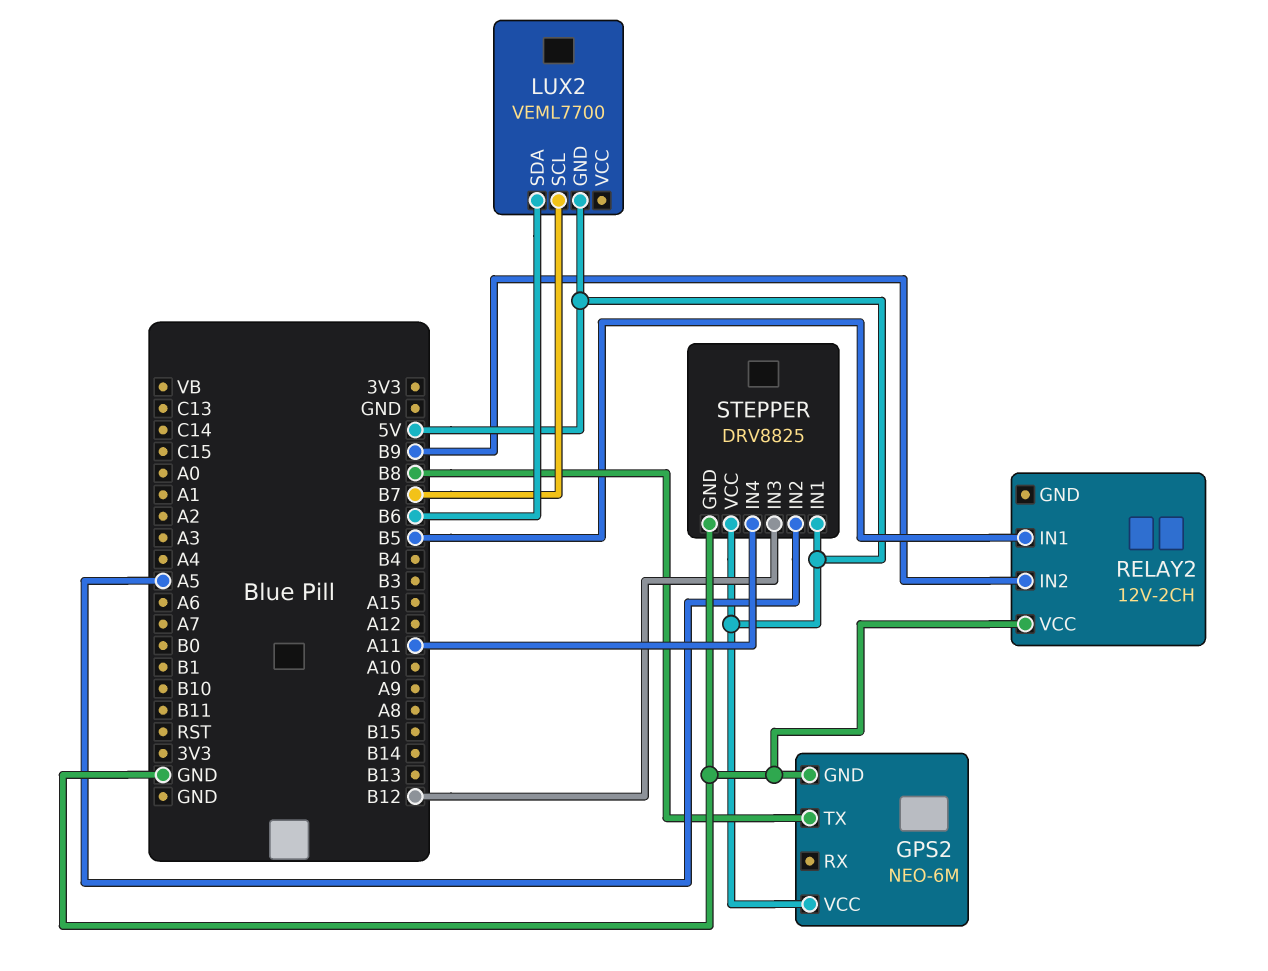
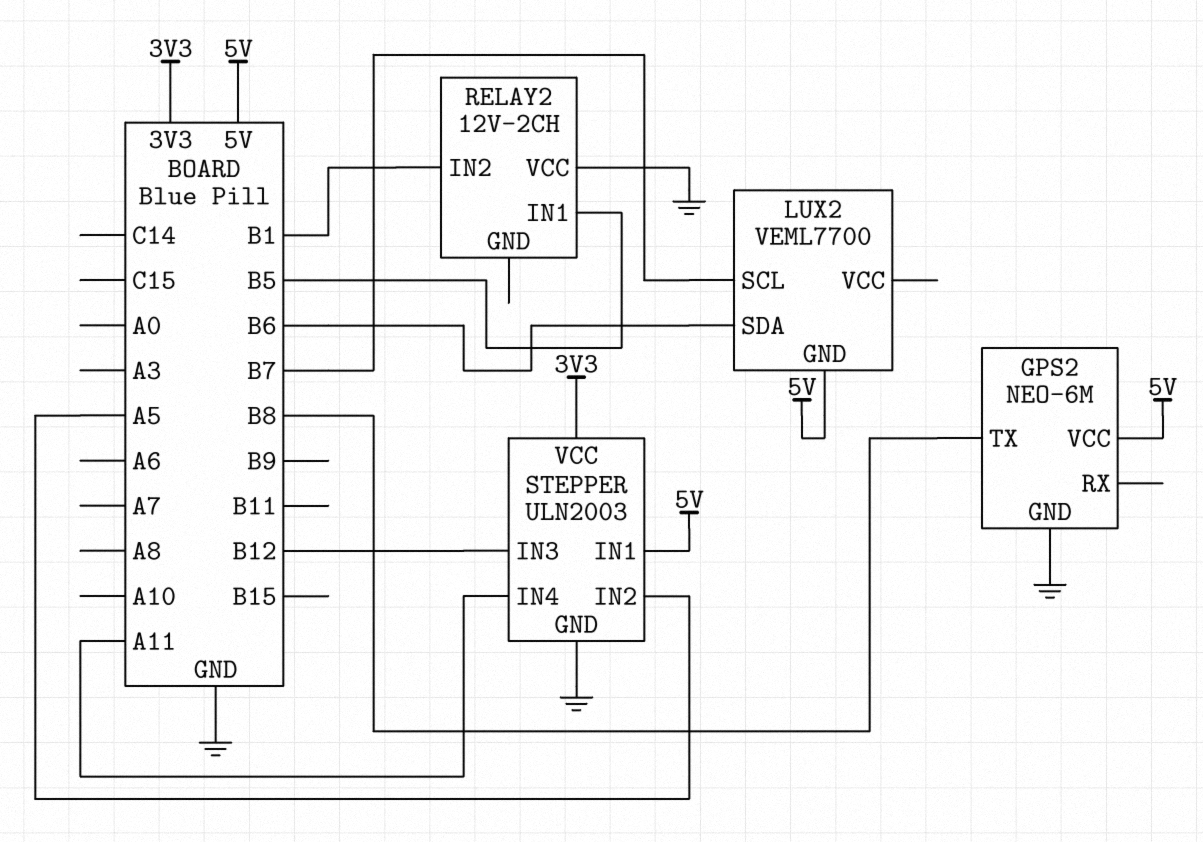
RELAY2 pin IN2: B9 -> B1
STEPPER: DRV8825 -> ULN2003
STEPPER pin VCC: 5V -> 3V3

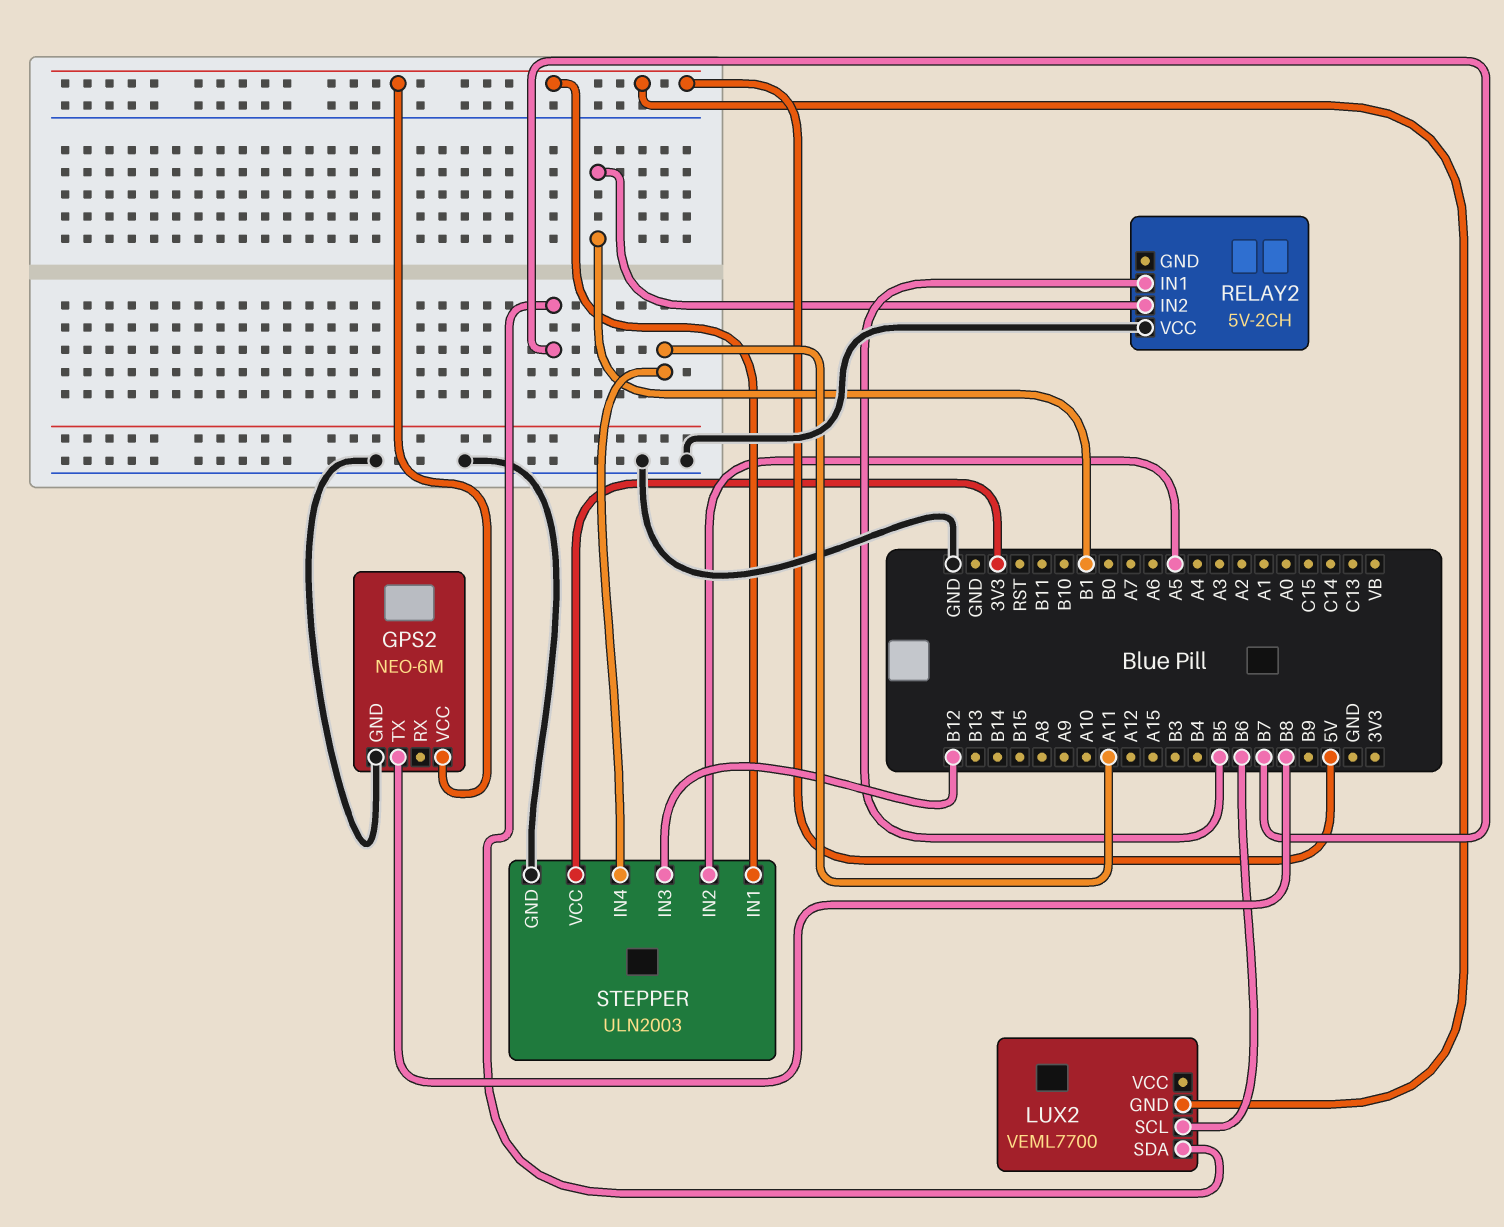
LUX2 pin SCL: B7 -> B6
LUX2 pin SDA: B6 -> B7
RELAY2: 12V-2CH -> 5V-2CH

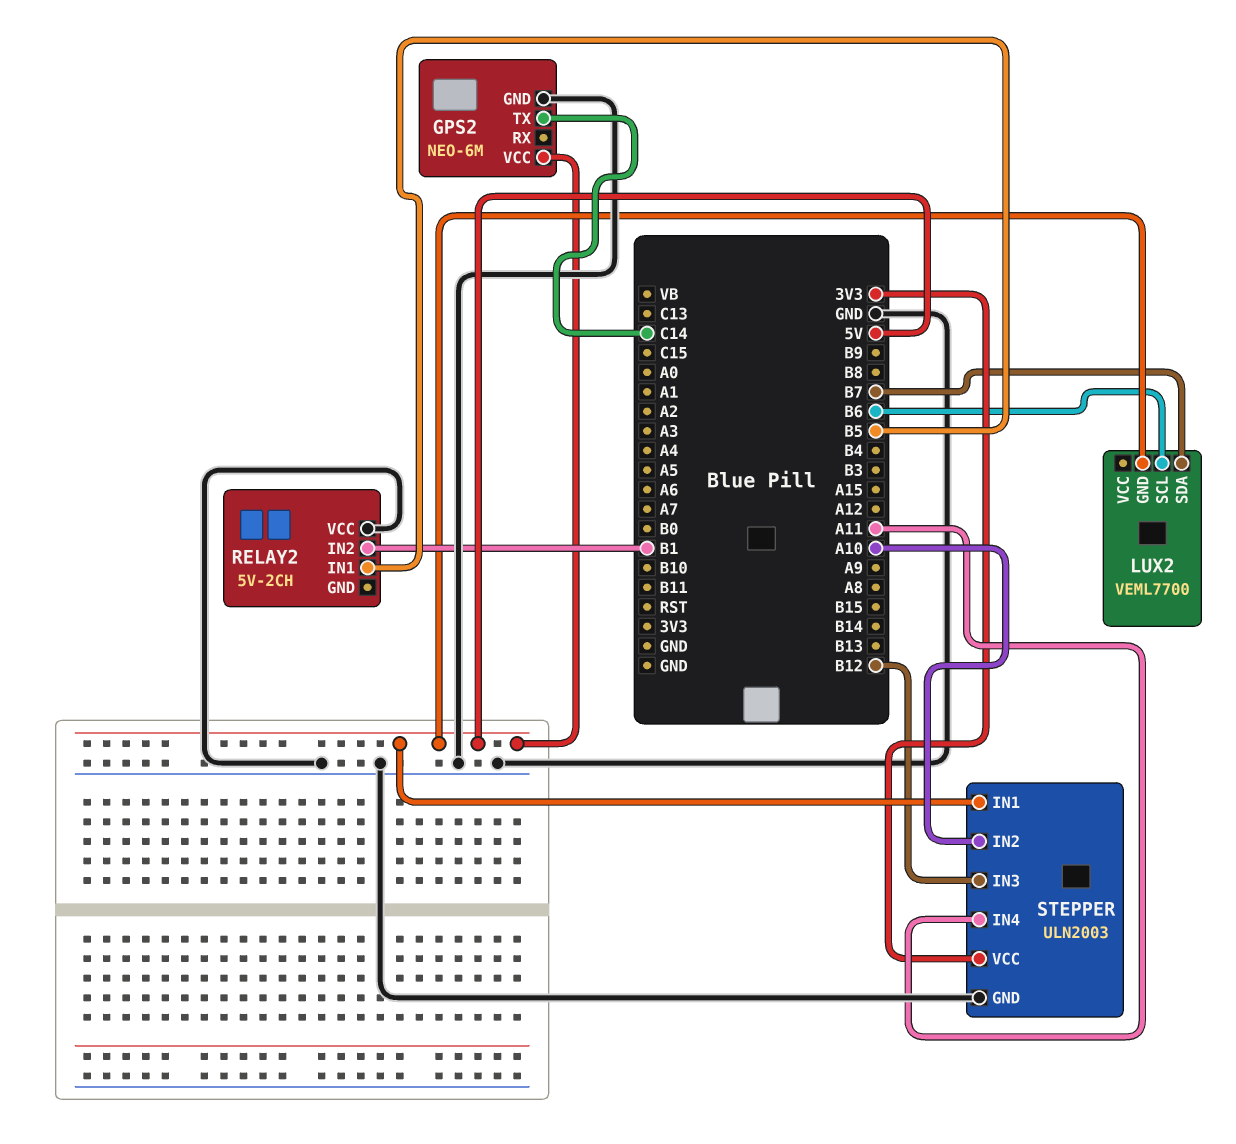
GPS2 pin TX: B8 -> C14
STEPPER pin IN2: A5 -> A10

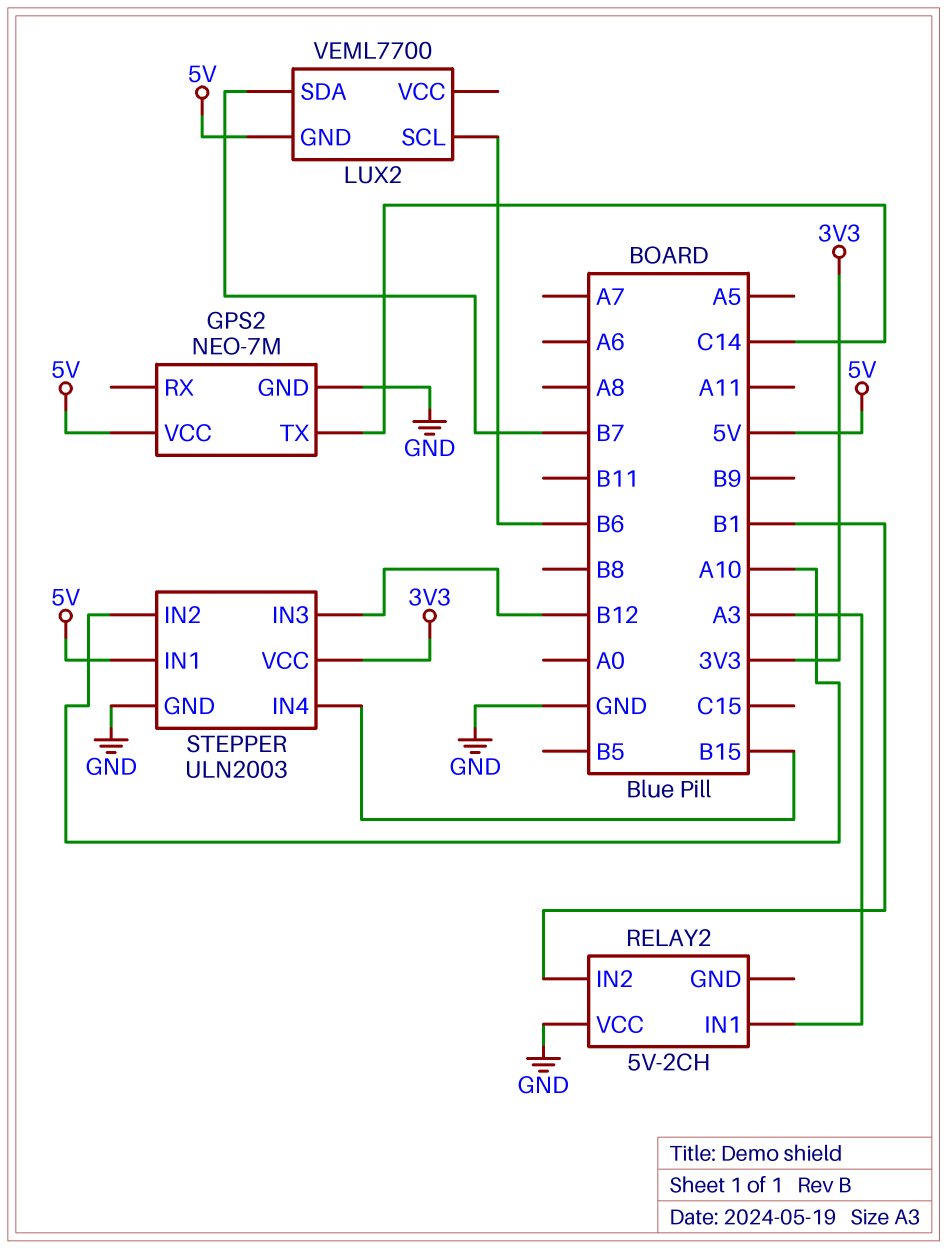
GPS2: NEO-6M -> NEO-7M
RELAY2 pin IN1: B5 -> A3
STEPPER pin IN4: A11 -> B15

